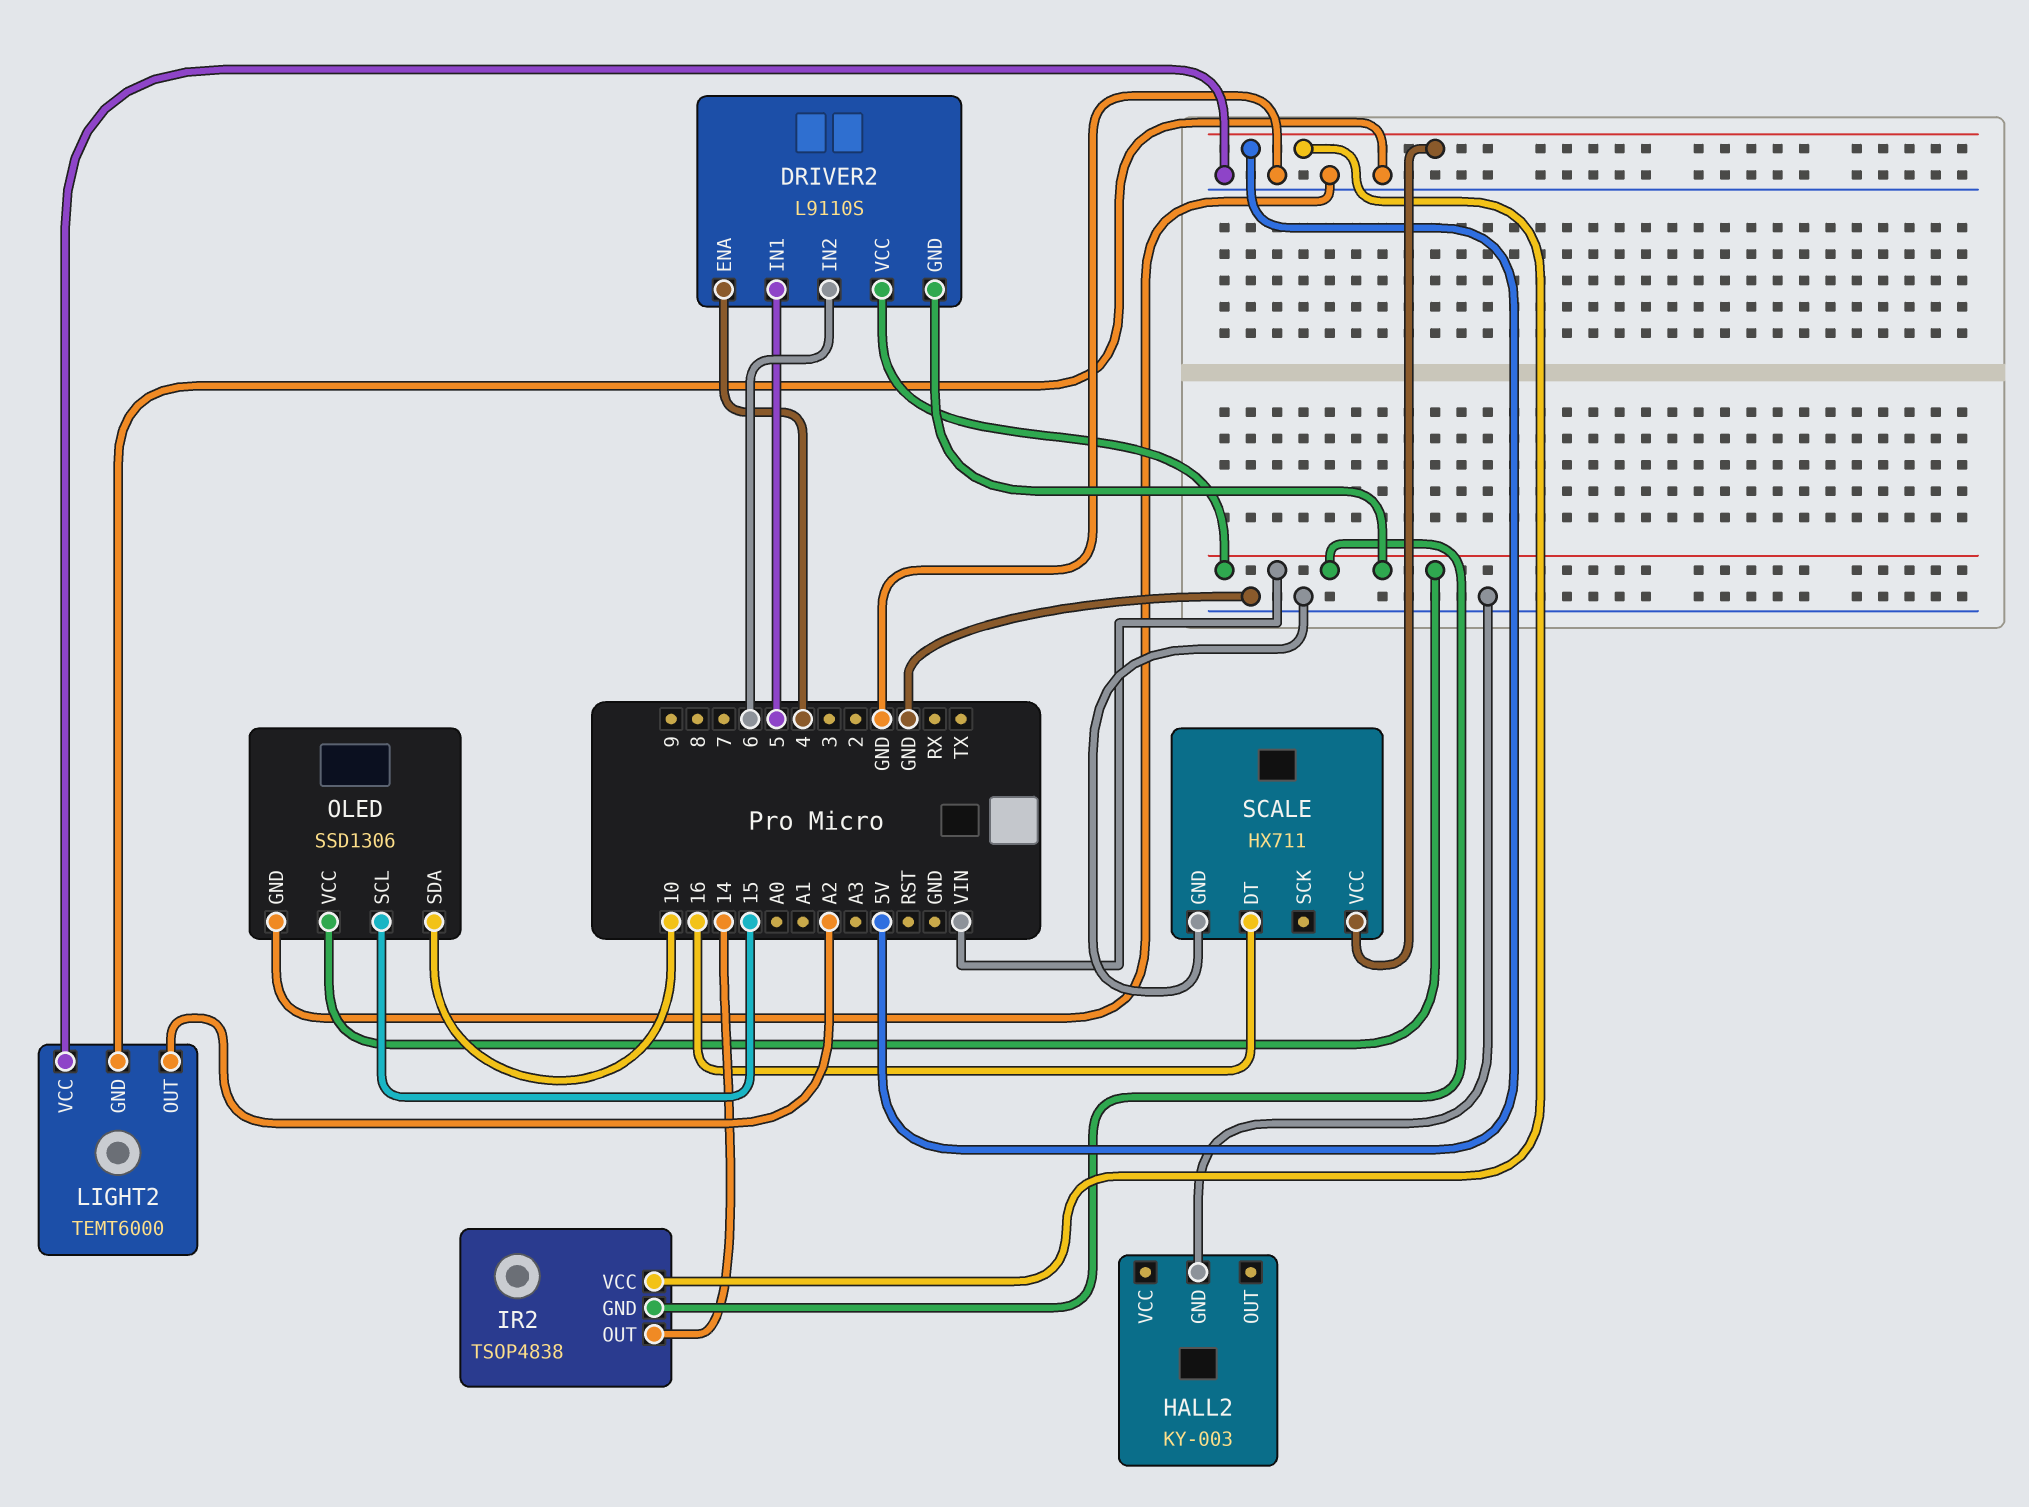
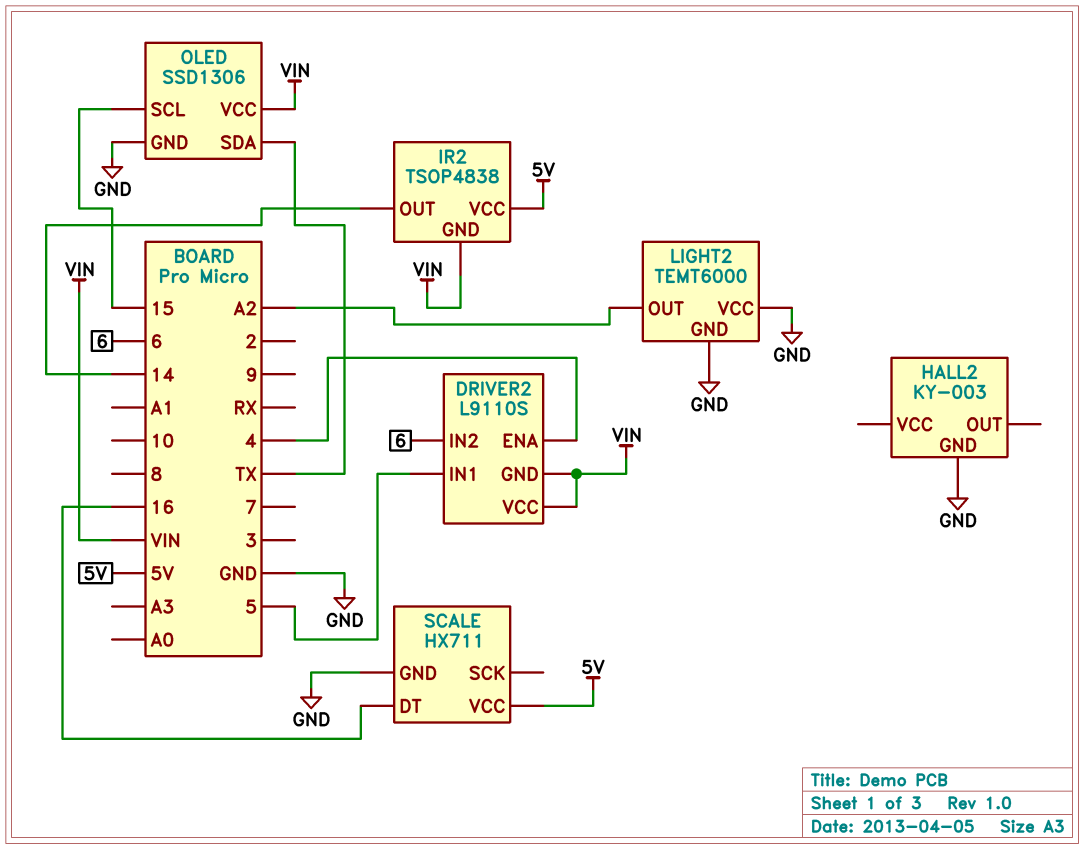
OLED pin SDA: 10 -> TX

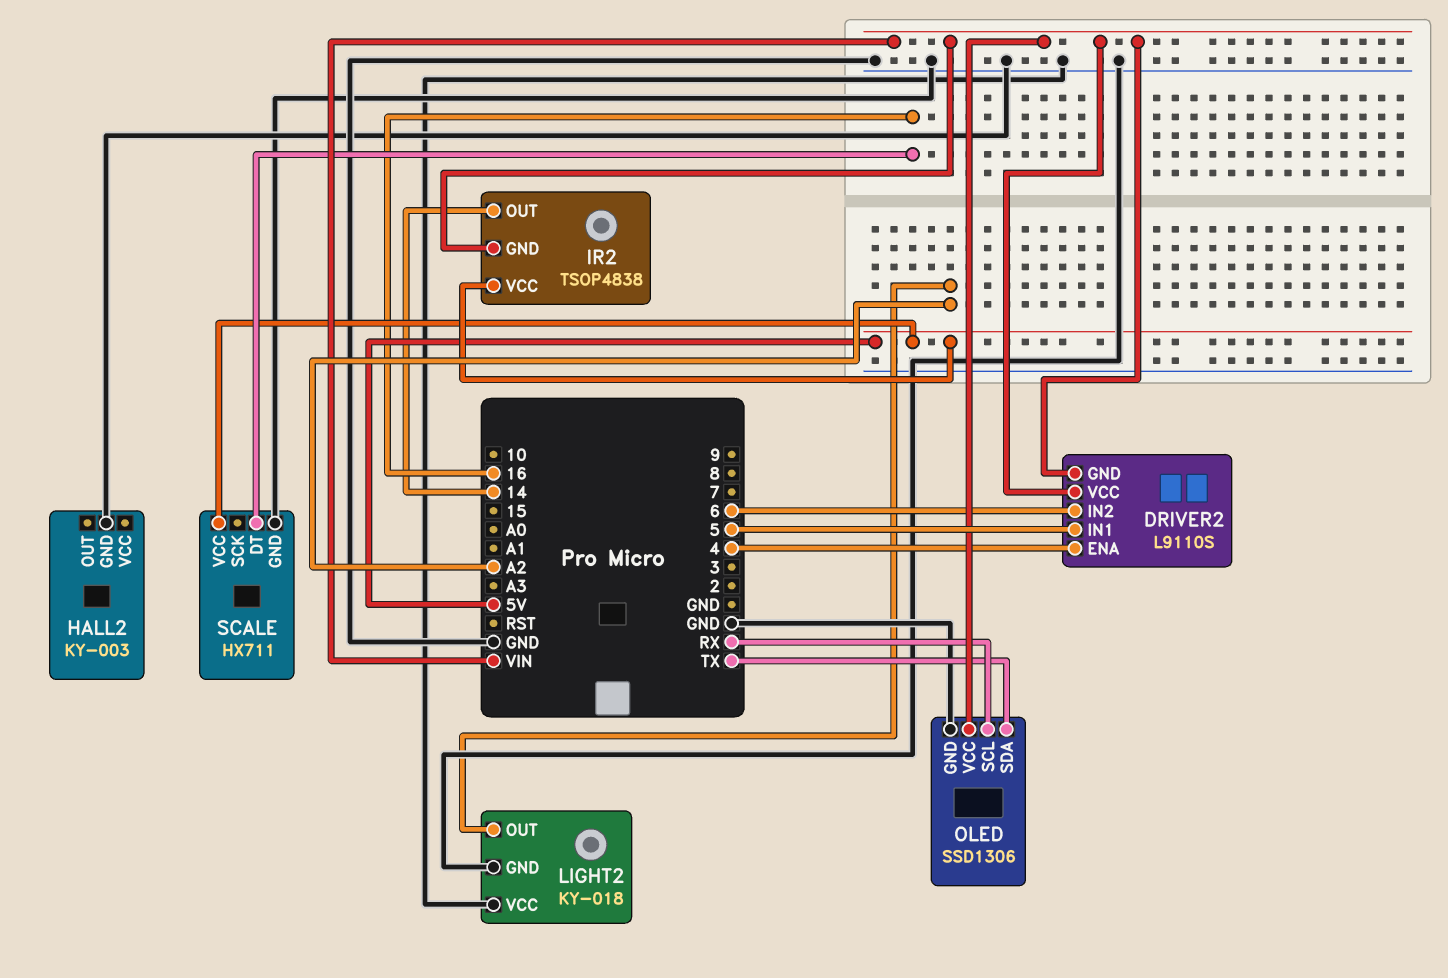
LIGHT2: TEMT6000 -> KY-018
OLED pin SCL: 15 -> RX

